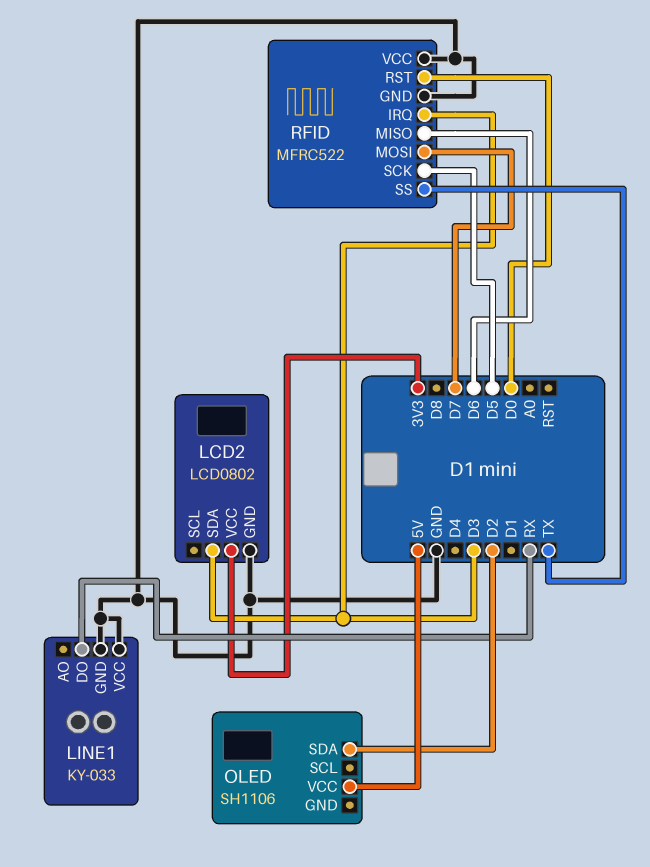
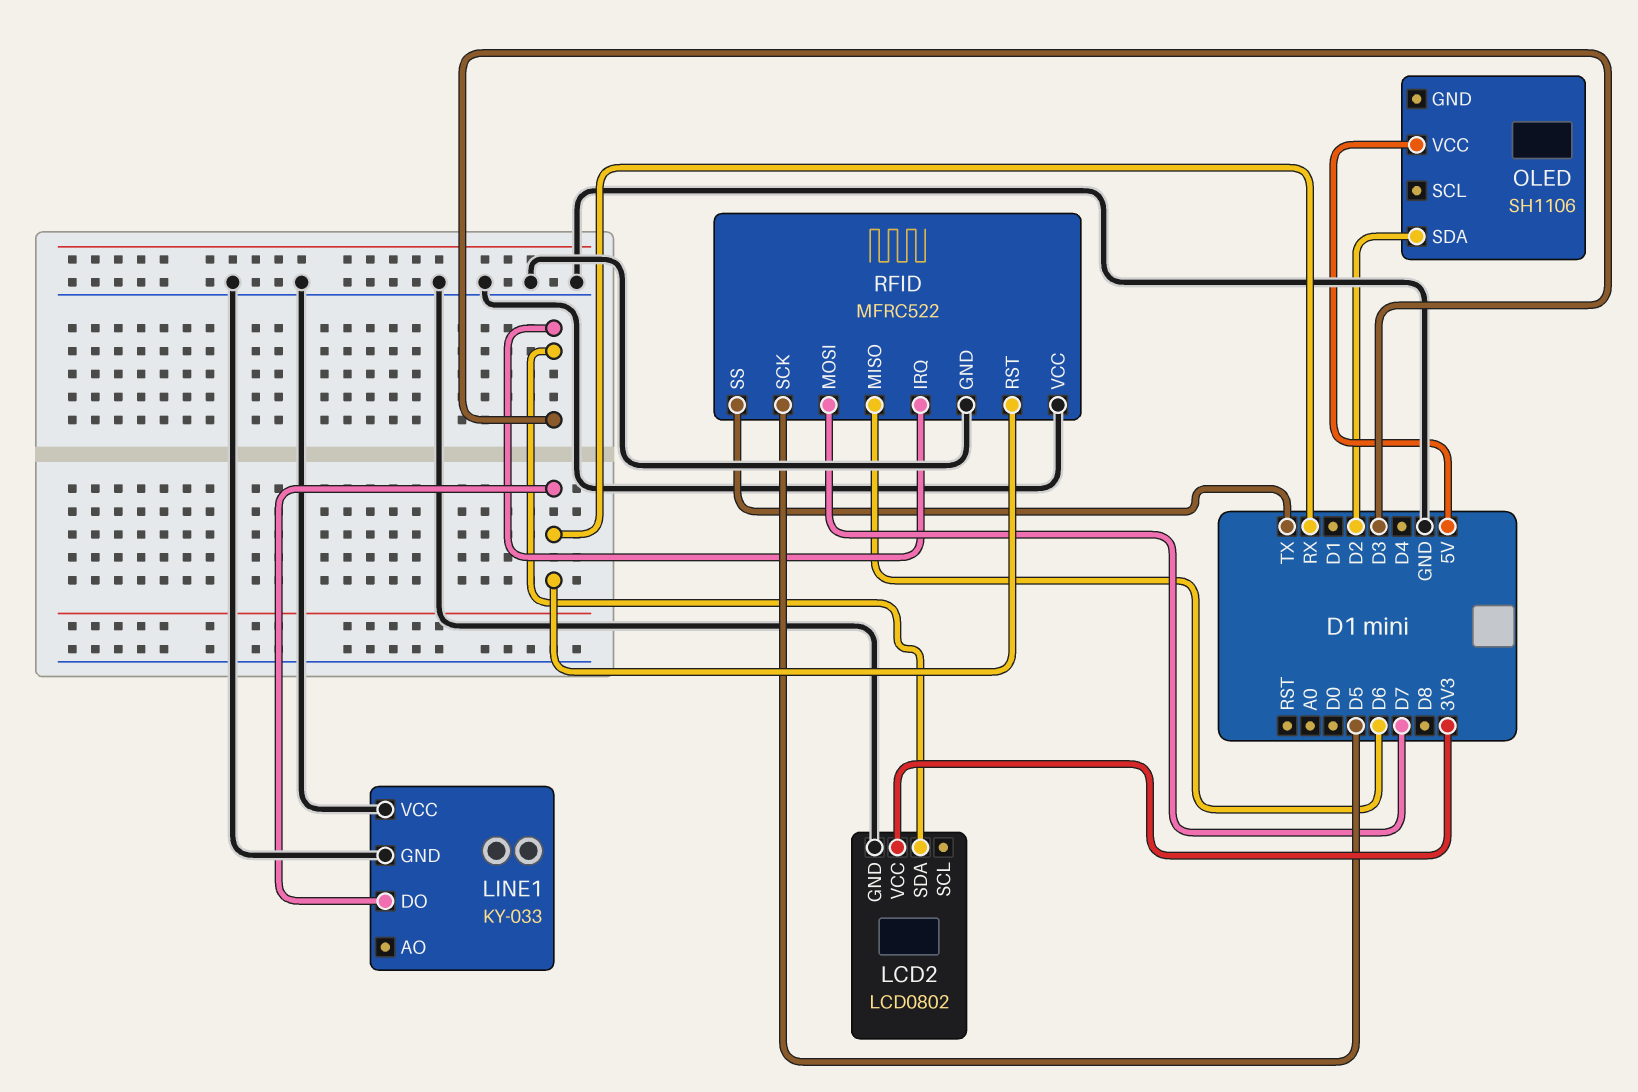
RFID pin RST: D0 -> RX

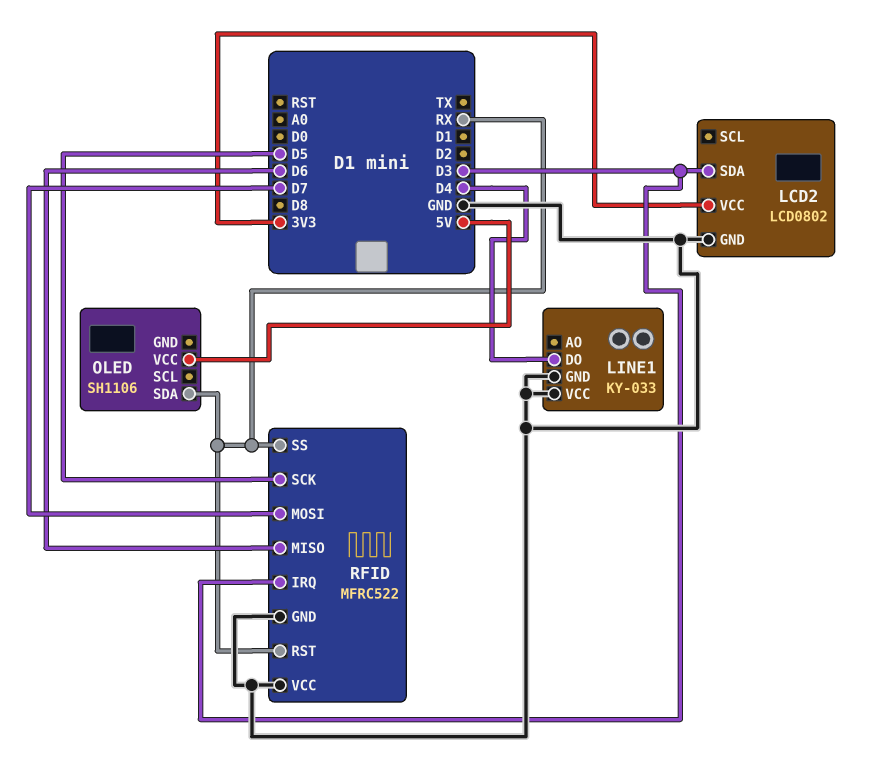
LINE1 pin DO: RX -> D4
OLED pin SDA: D2 -> RX
RFID pin SS: TX -> RX

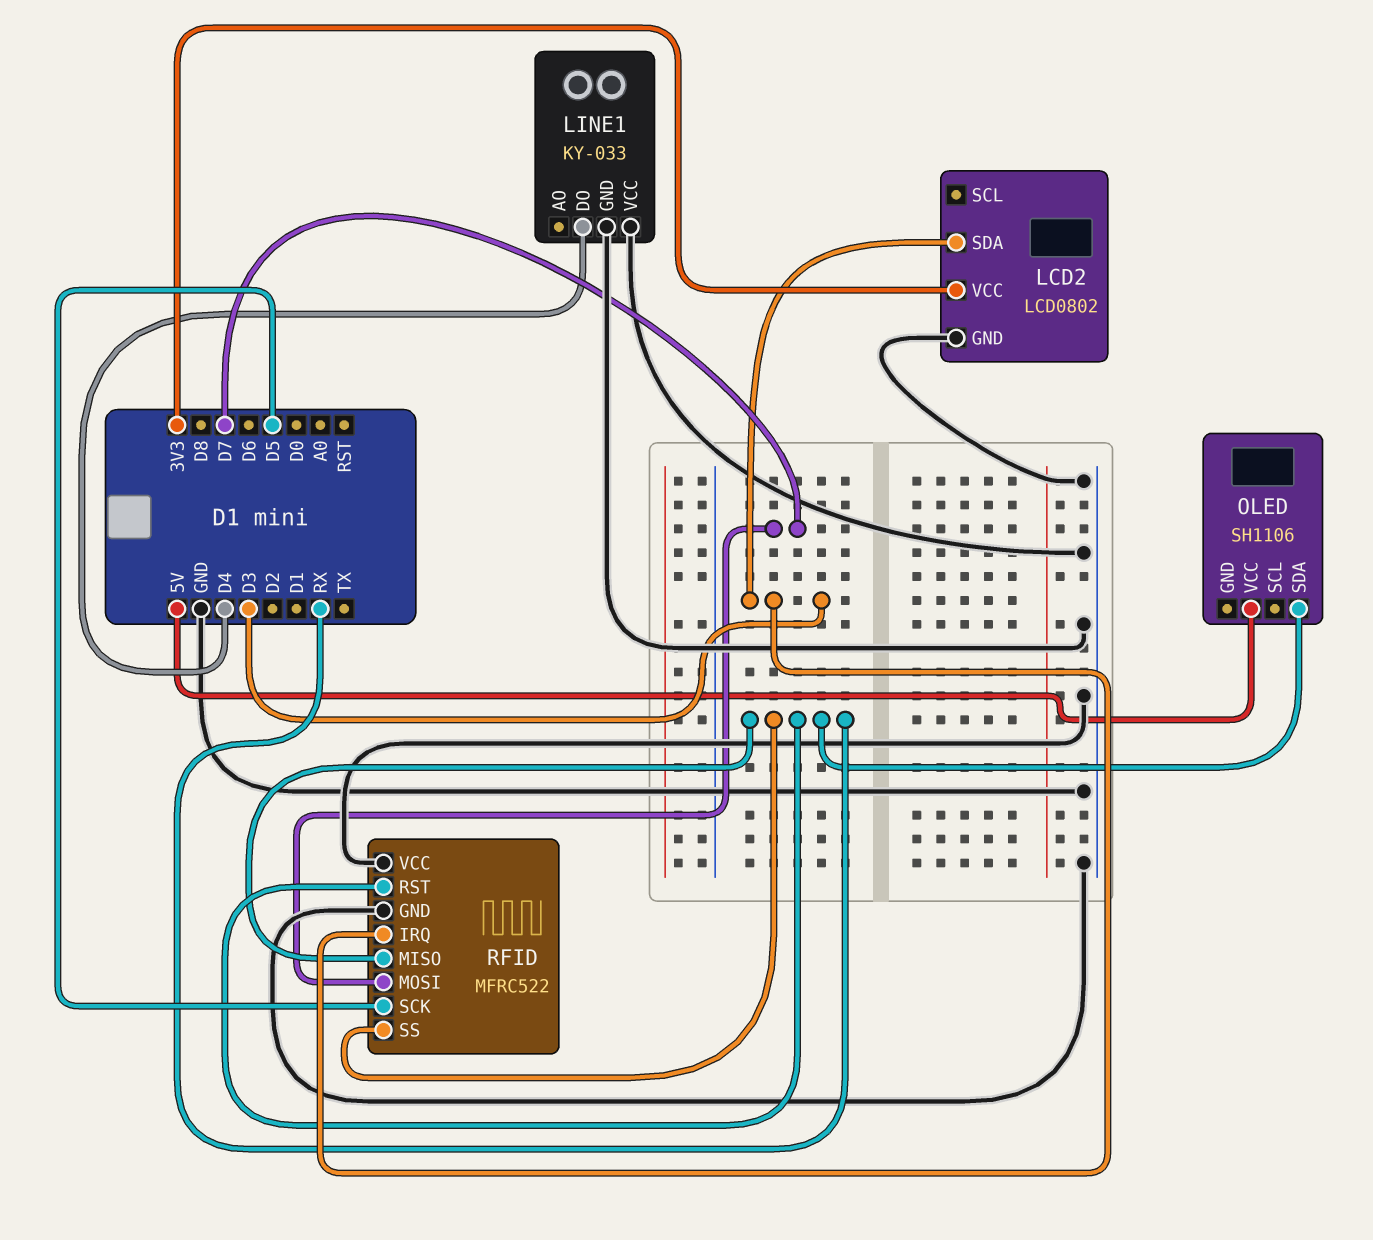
RFID pin MISO: D6 -> RX

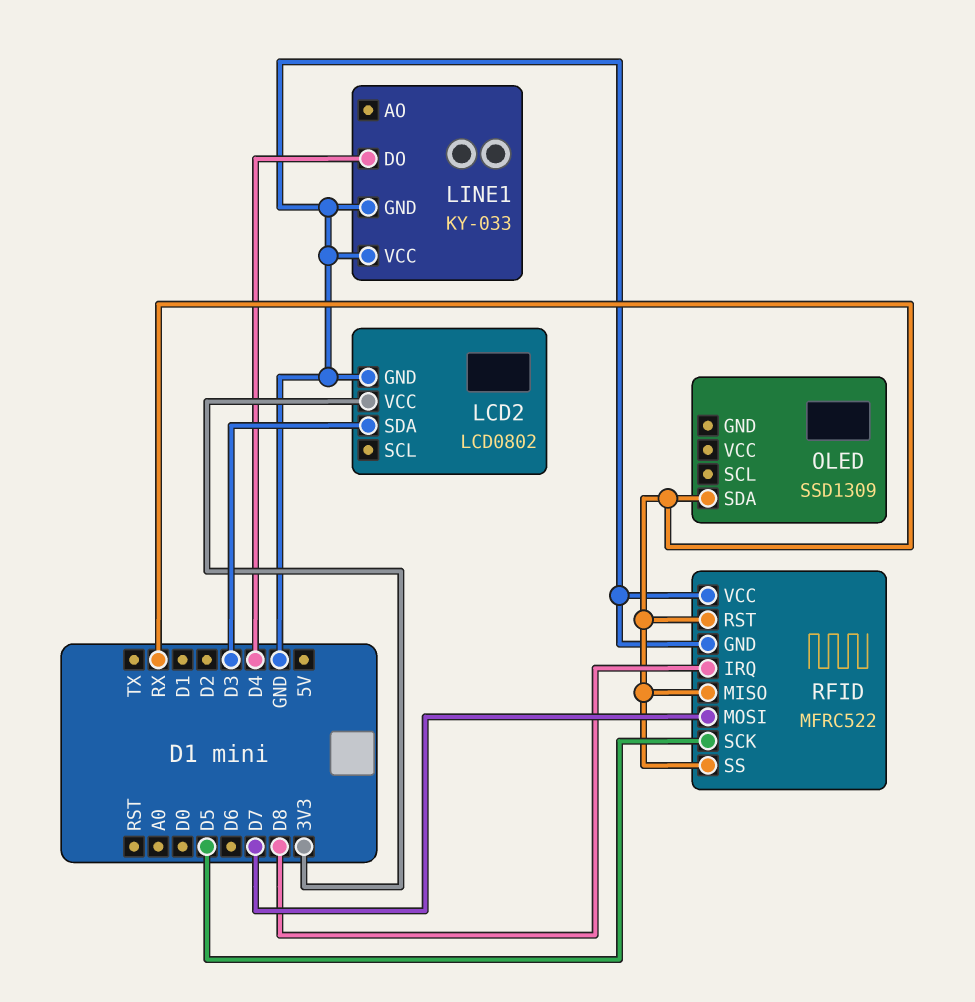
OLED: SH1106 -> SSD1309
OLED pin VCC: 5V -> none
RFID pin IRQ: D3 -> D8

